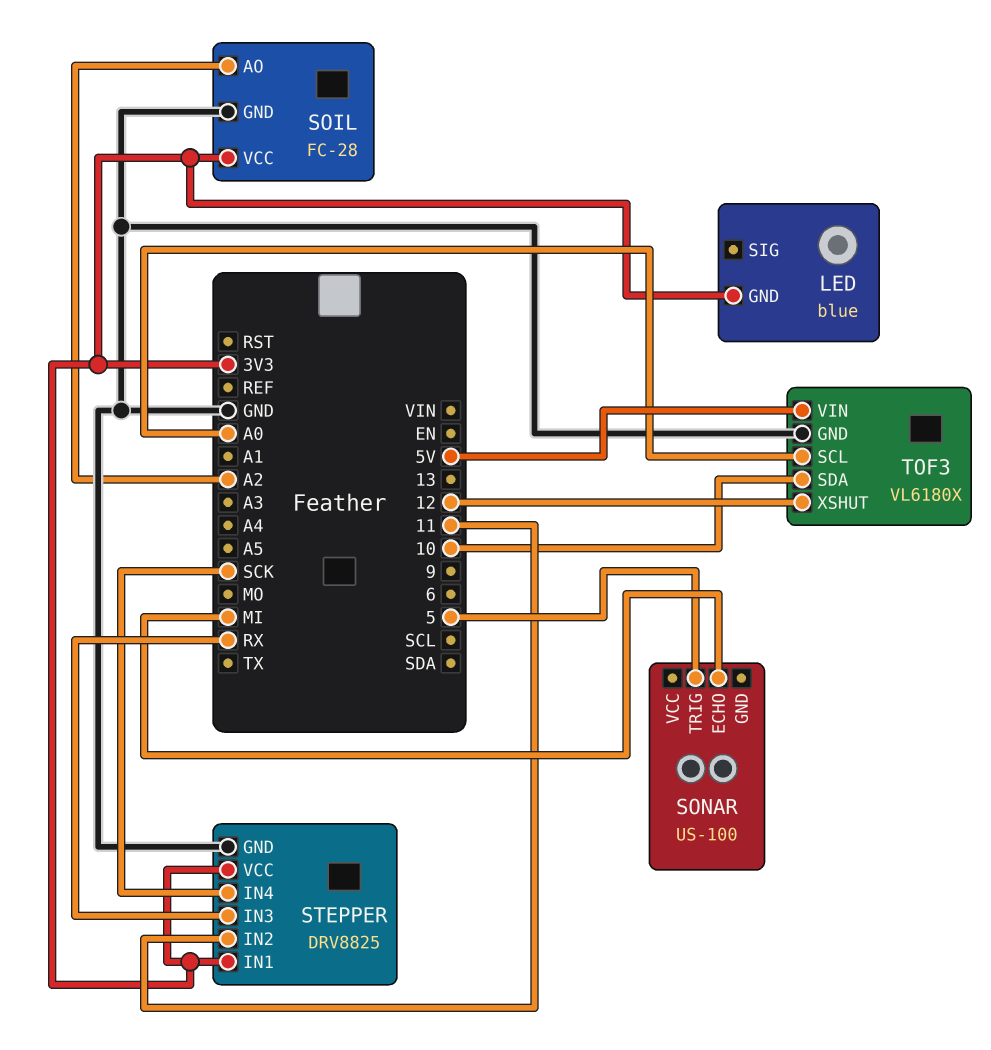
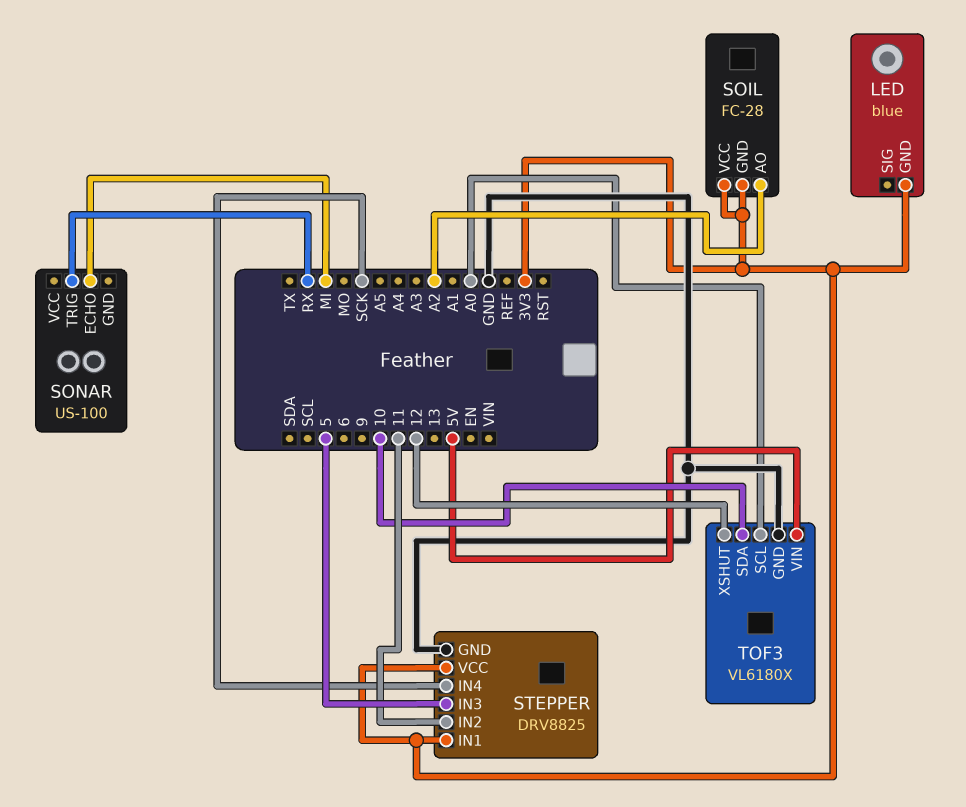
SOIL pin GND: GND -> 3V3
SONAR pin TRIG: 5 -> RX
STEPPER pin IN3: RX -> 5

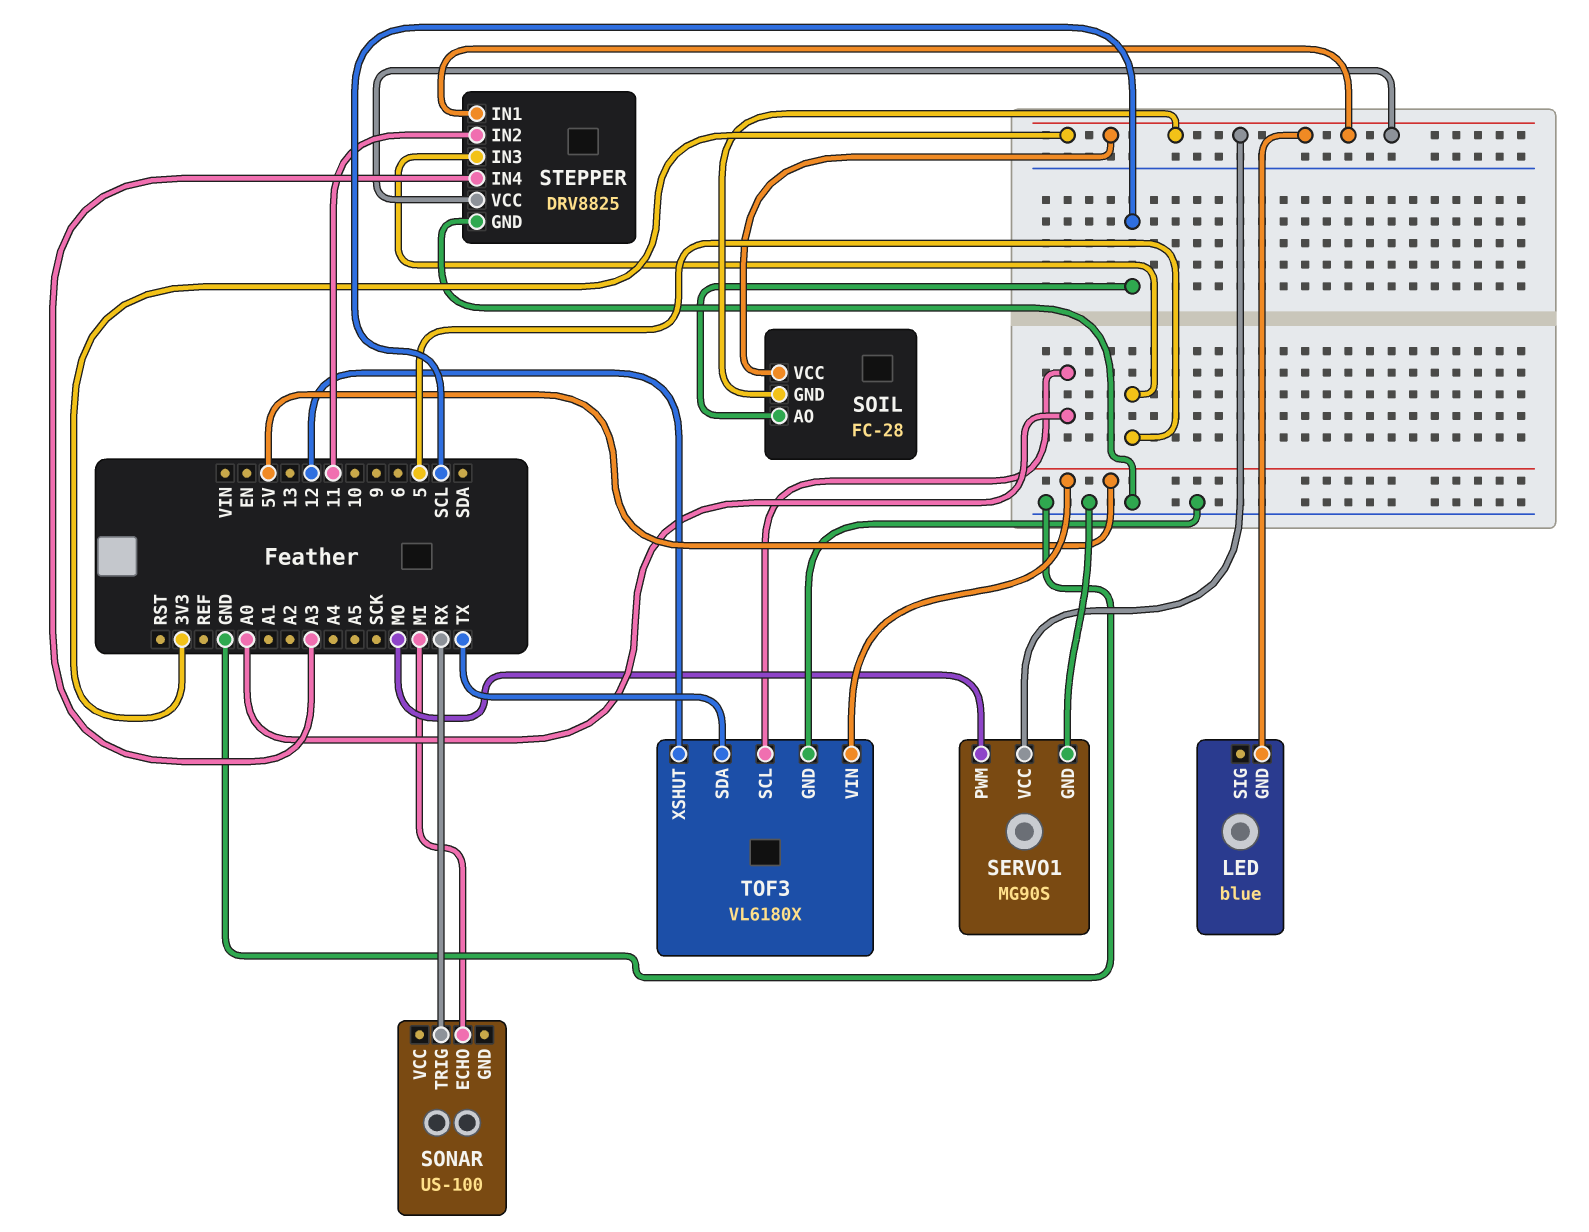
SERVO1: none -> MG90S
SERVO1 pin GND: none -> GND
SERVO1 pin PWM: none -> MO
SERVO1 pin VCC: none -> 3V3
SOIL pin AO: A2 -> SCL
STEPPER pin IN4: SCK -> A3
TOF3 pin SDA: 10 -> TX

